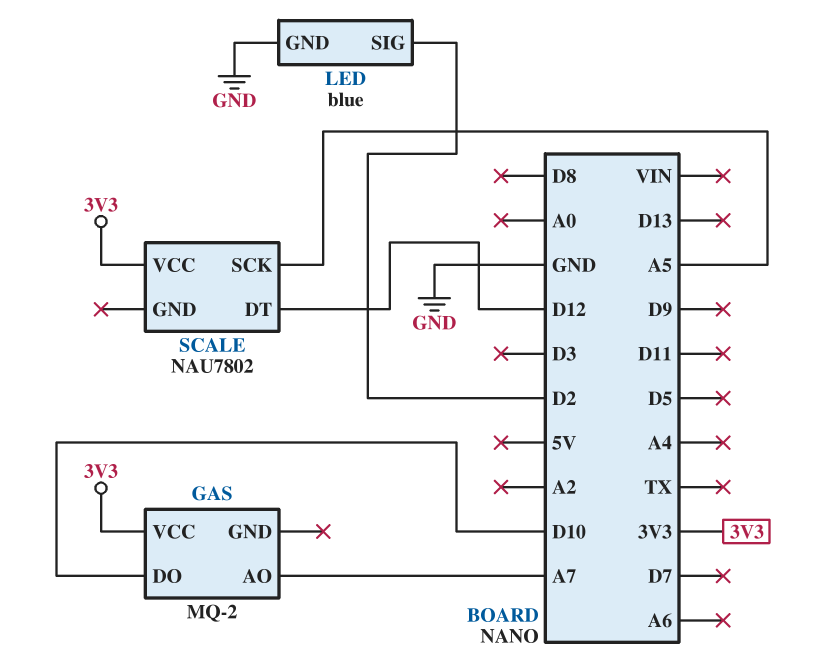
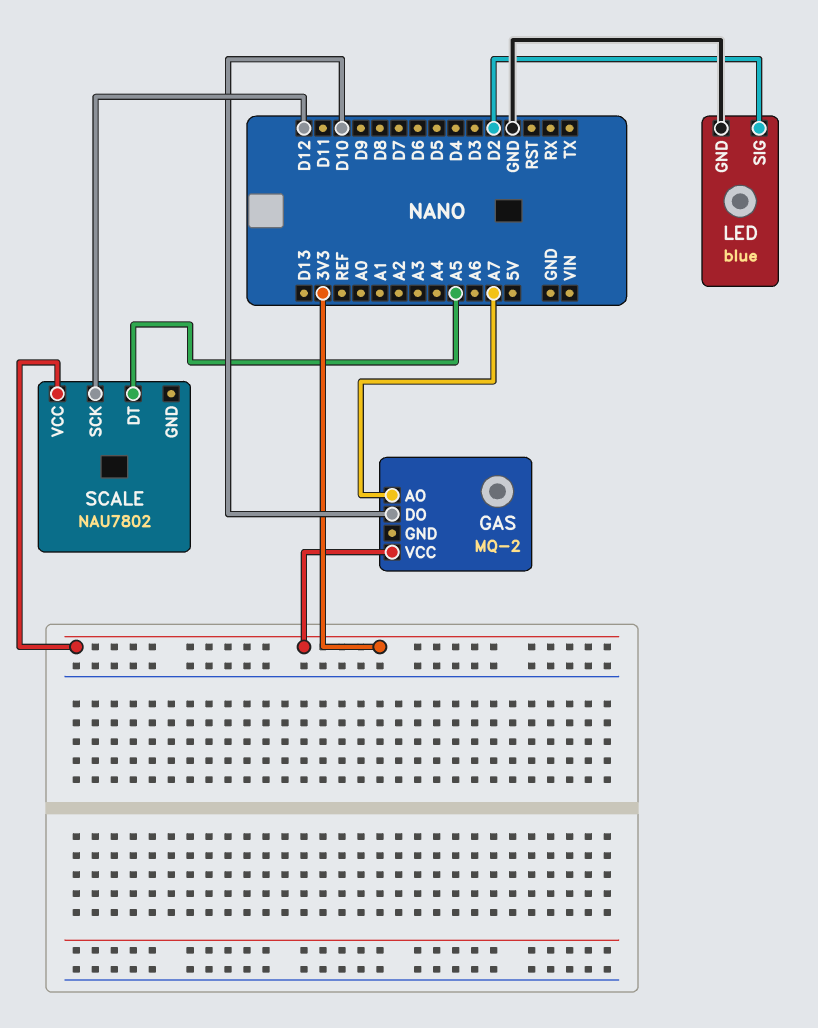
SCALE pin DT: D12 -> A5
SCALE pin SCK: A5 -> D12

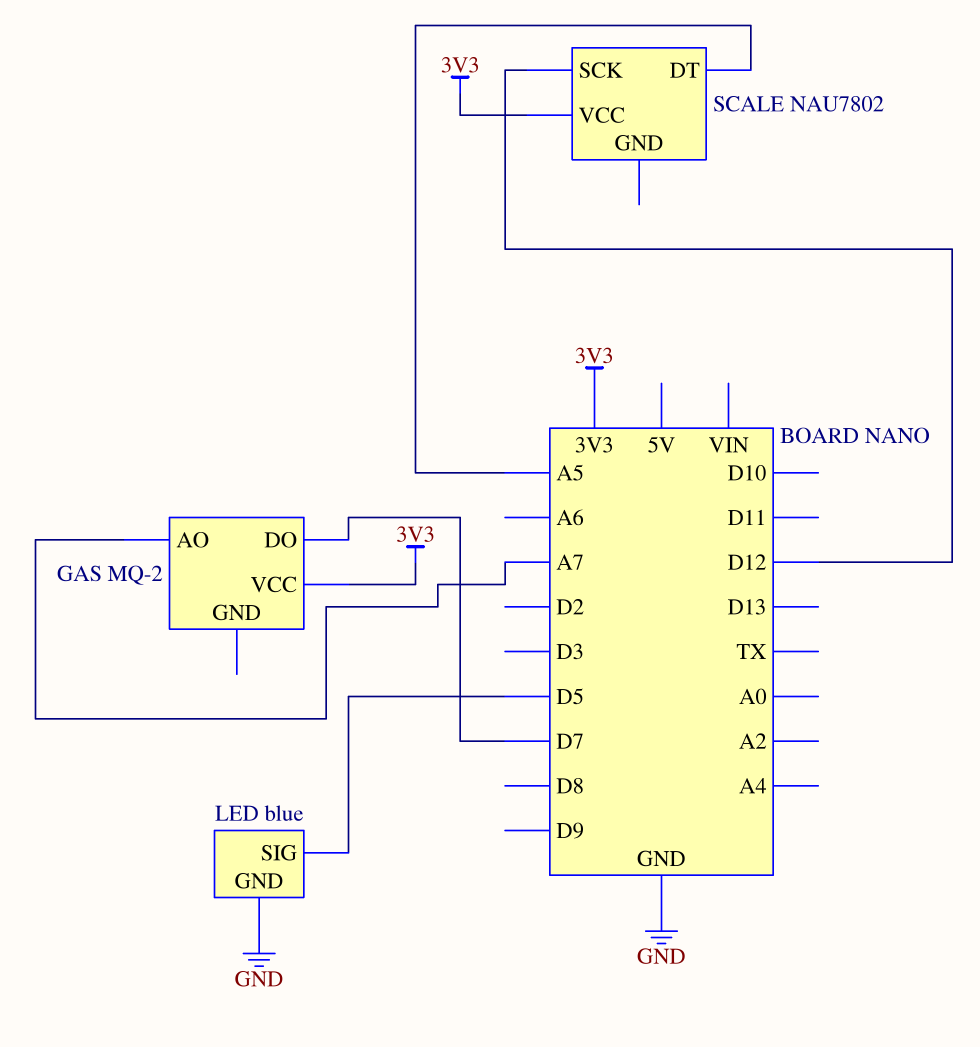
GAS pin DO: D10 -> D7
LED pin SIG: D2 -> D5

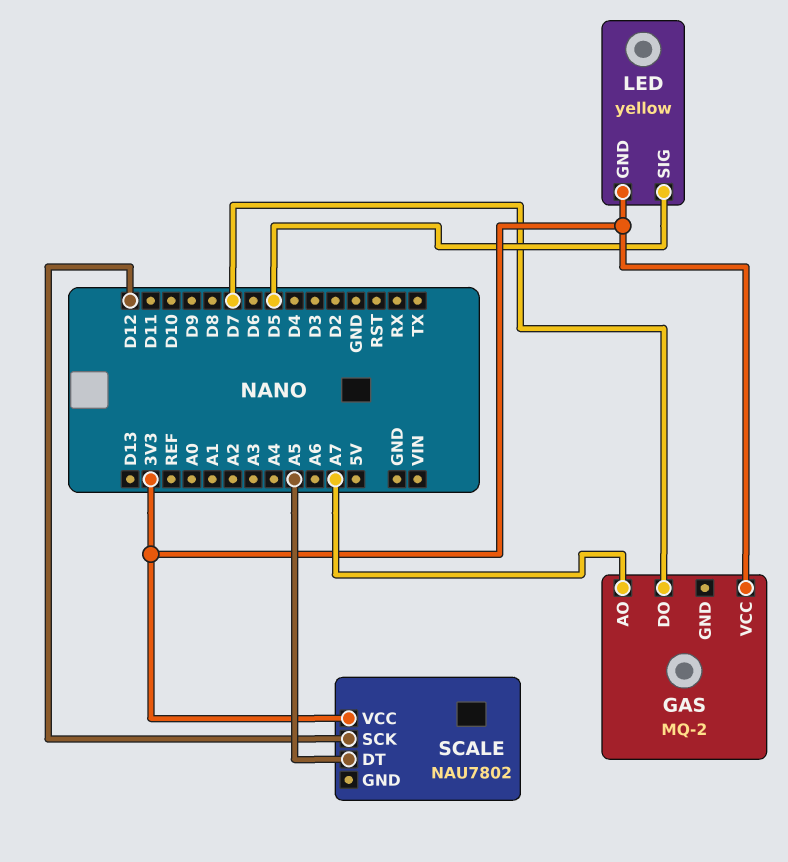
LED: blue -> yellow
LED pin GND: GND -> 3V3

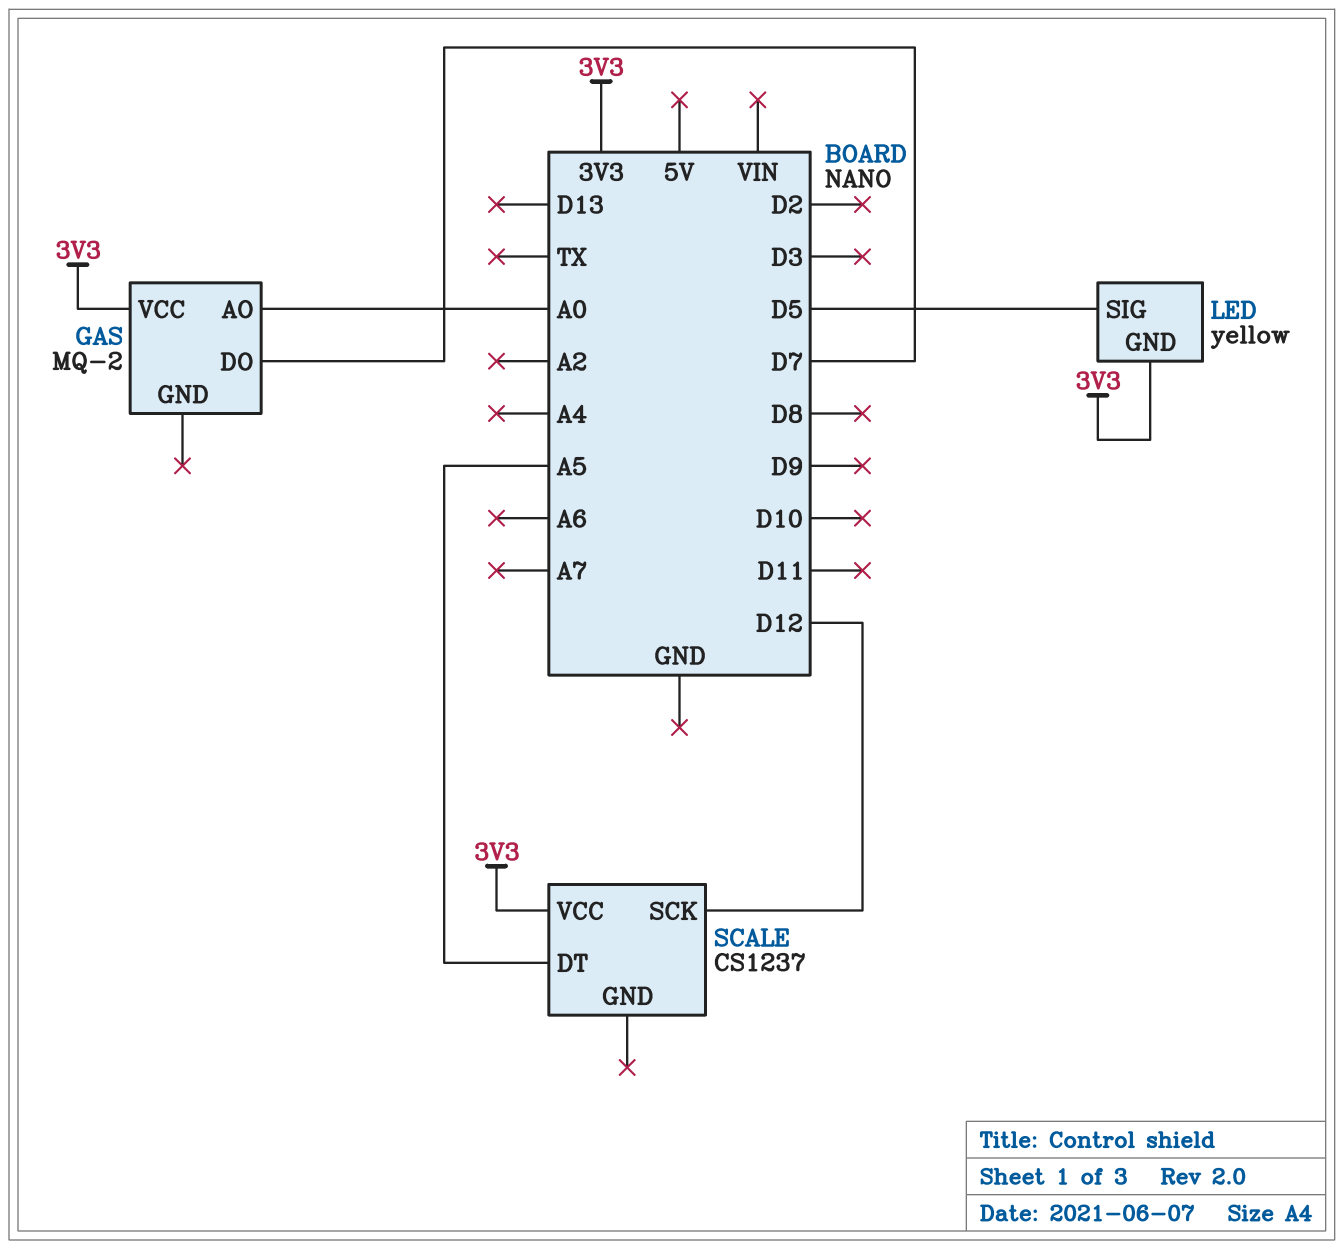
GAS pin AO: A7 -> A0
SCALE: NAU7802 -> CS1237

